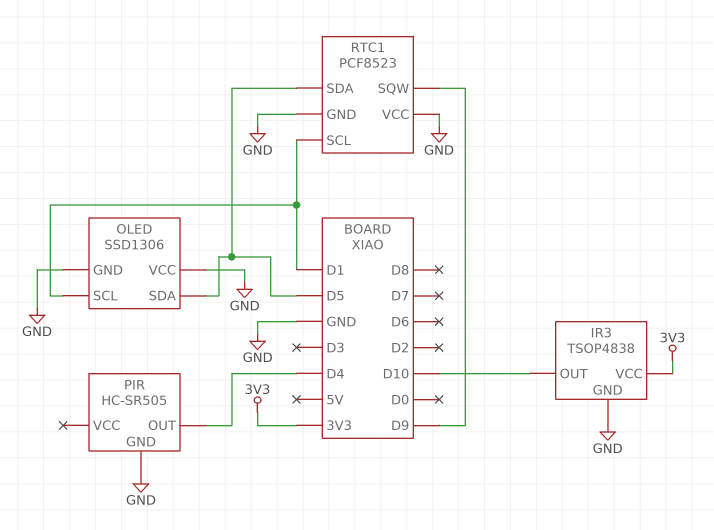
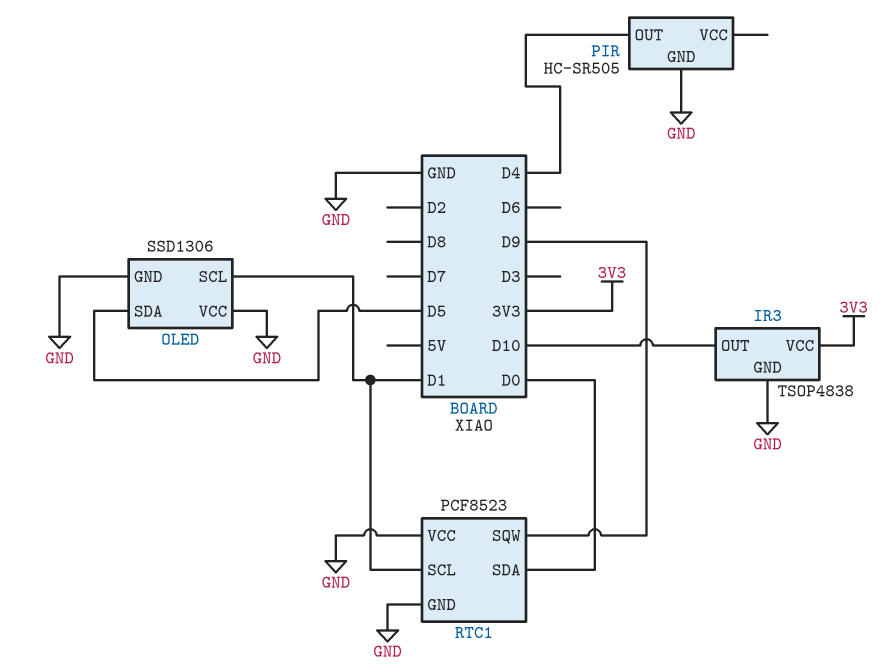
RTC1 pin SDA: D5 -> D0

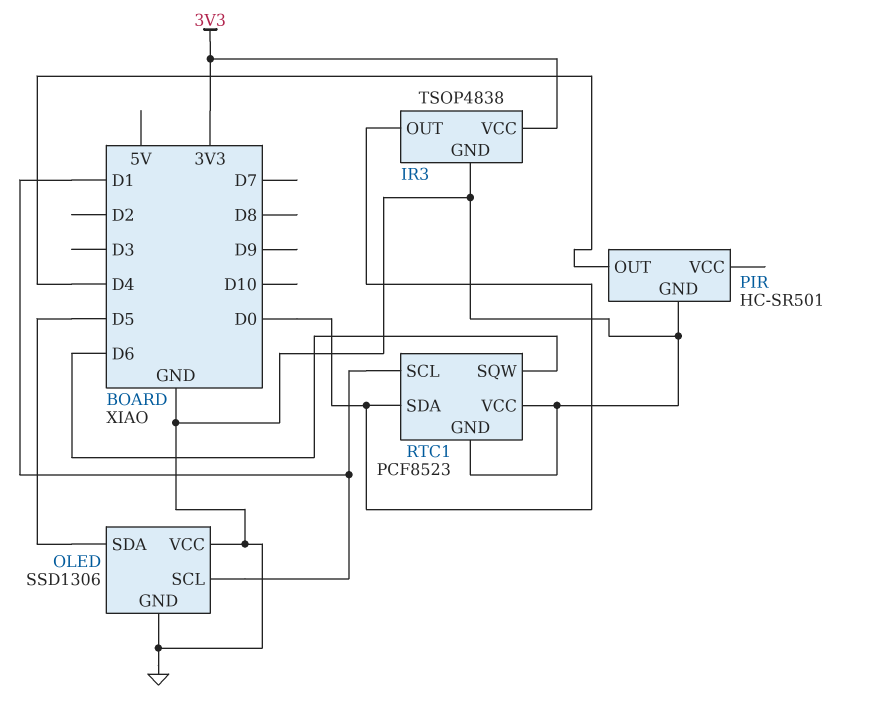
IR3 pin OUT: D10 -> D0
PIR: HC-SR505 -> HC-SR501
RTC1 pin SQW: D9 -> D6

